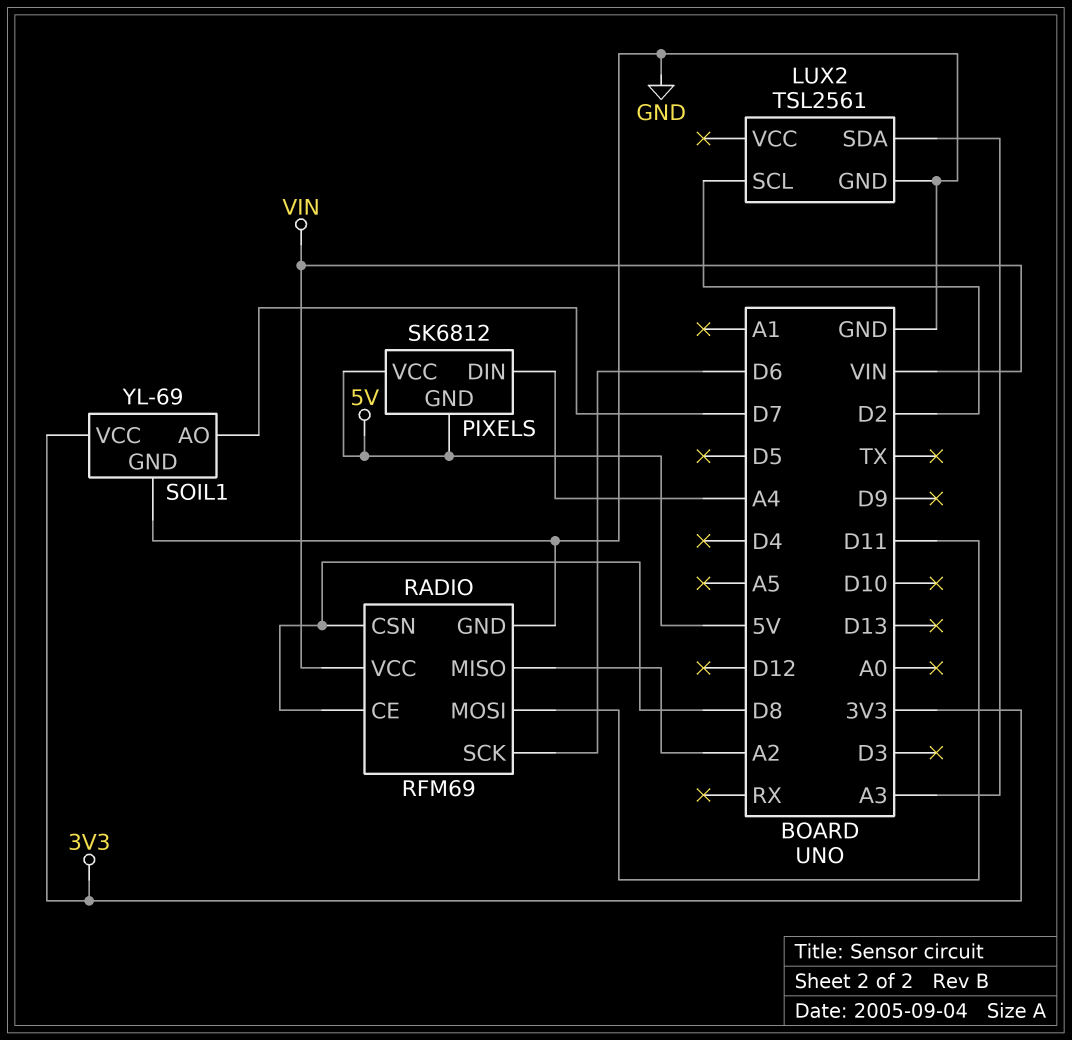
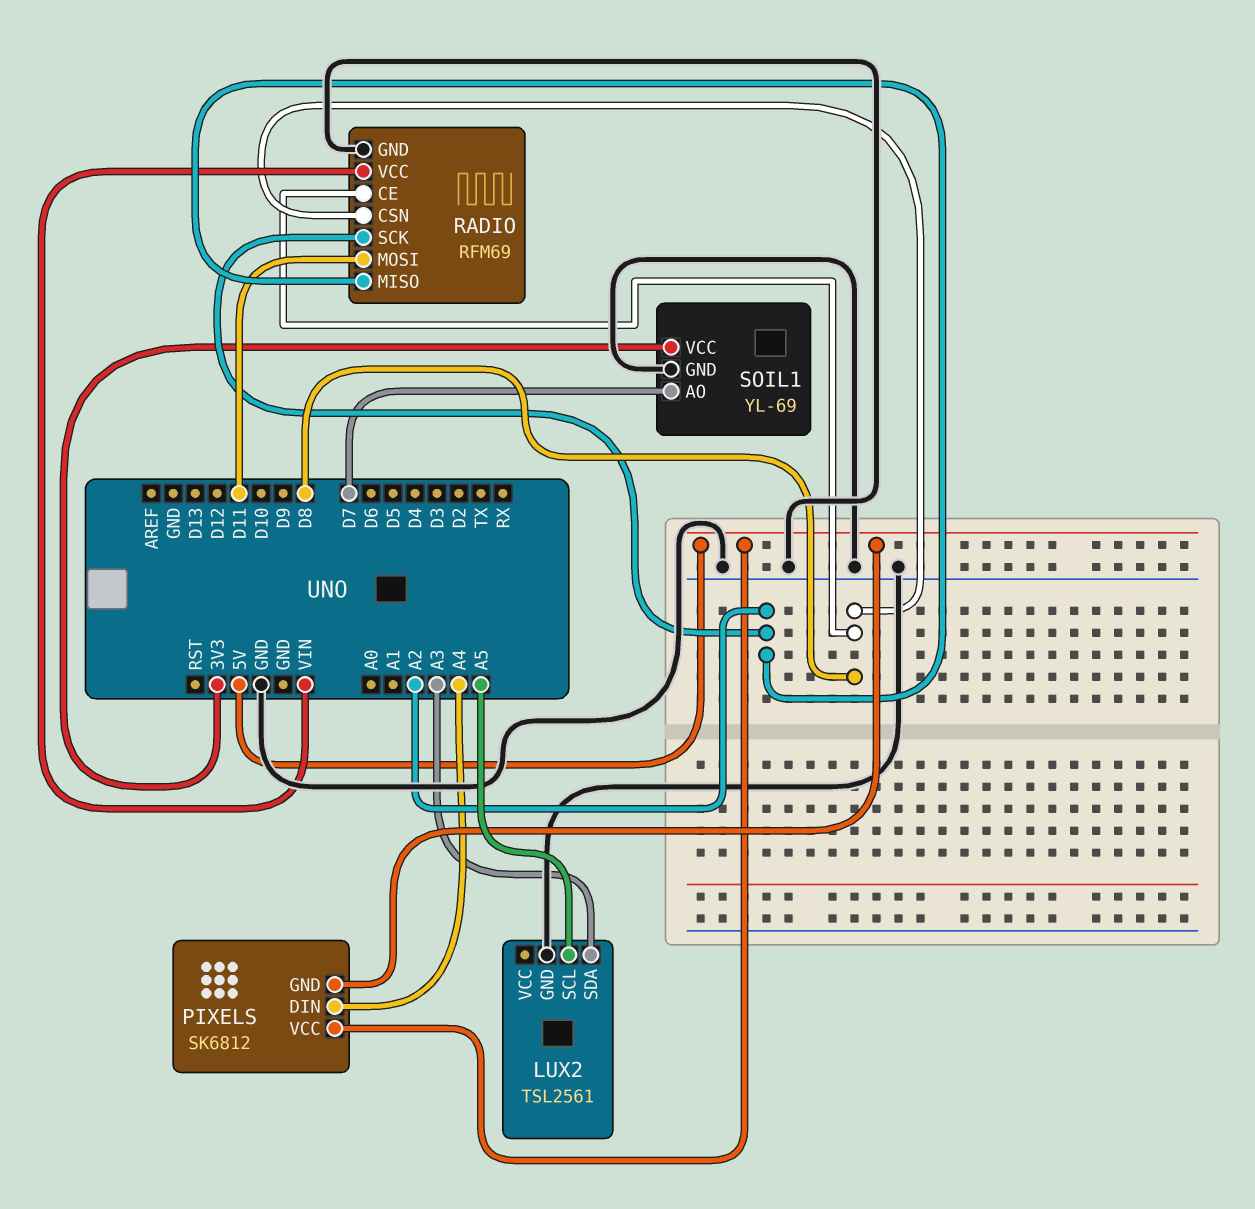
LUX2 pin SCL: D2 -> A5
RADIO pin SCK: D6 -> A2

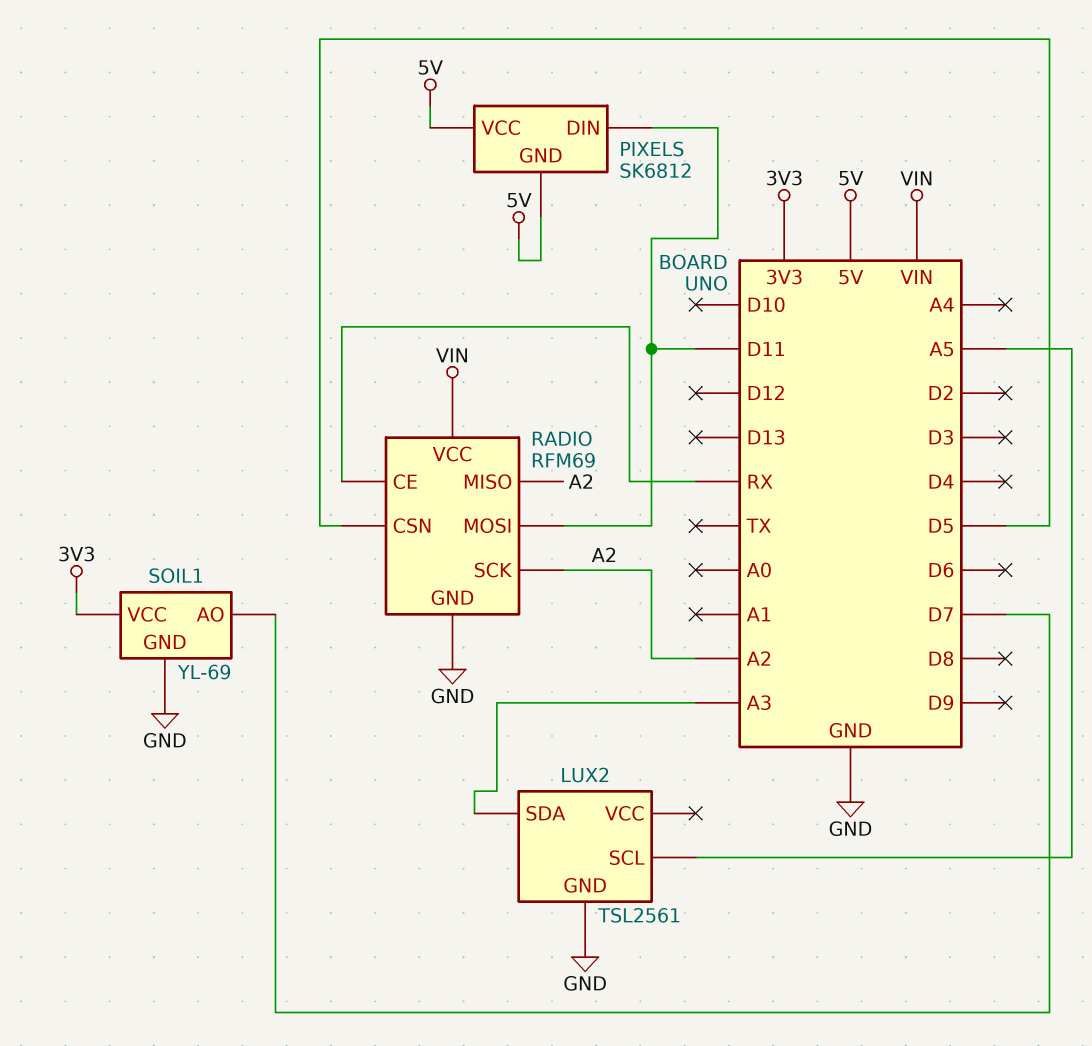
PIXELS pin DIN: A4 -> D11
RADIO pin CE: D8 -> RX
RADIO pin CSN: D8 -> D5

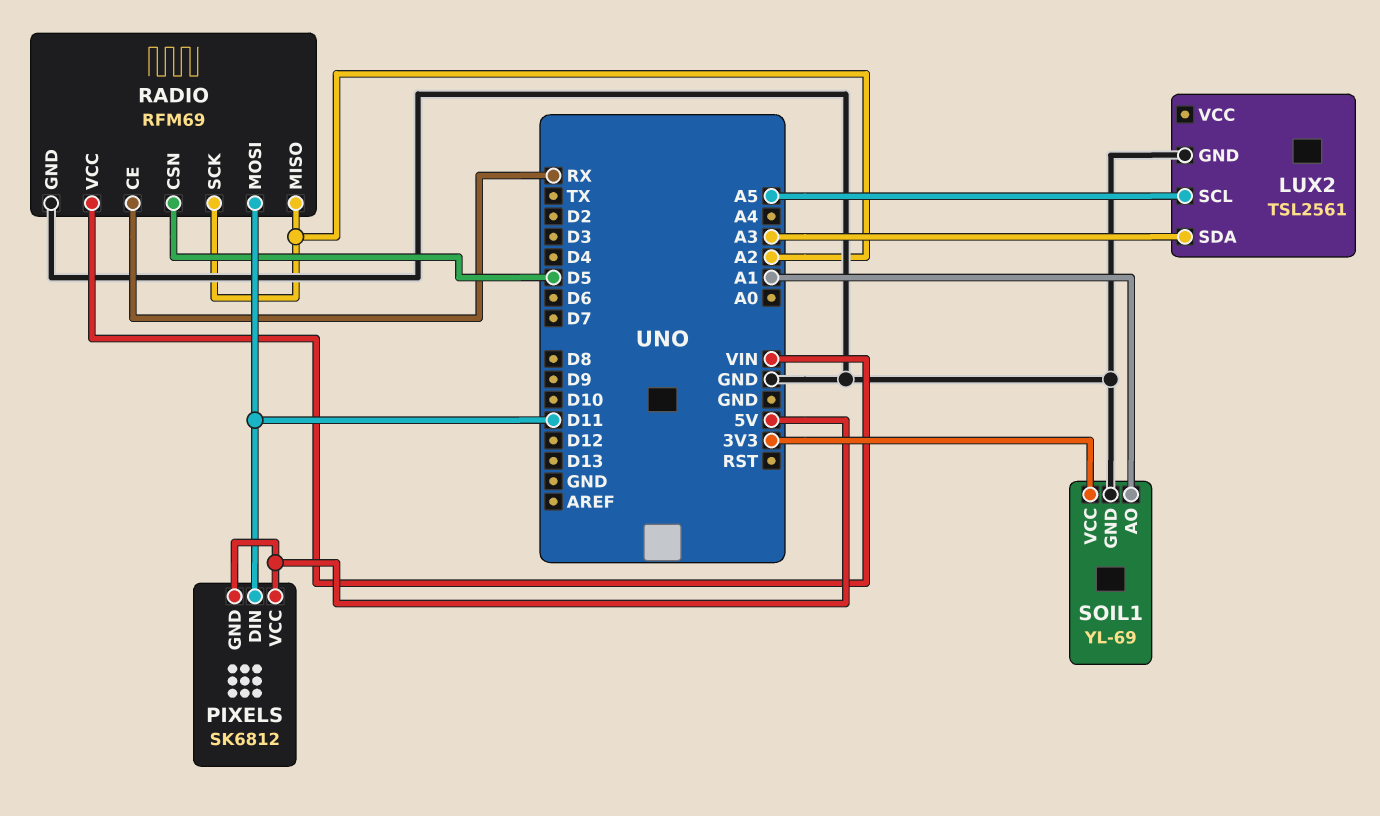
SOIL1 pin AO: D7 -> A1

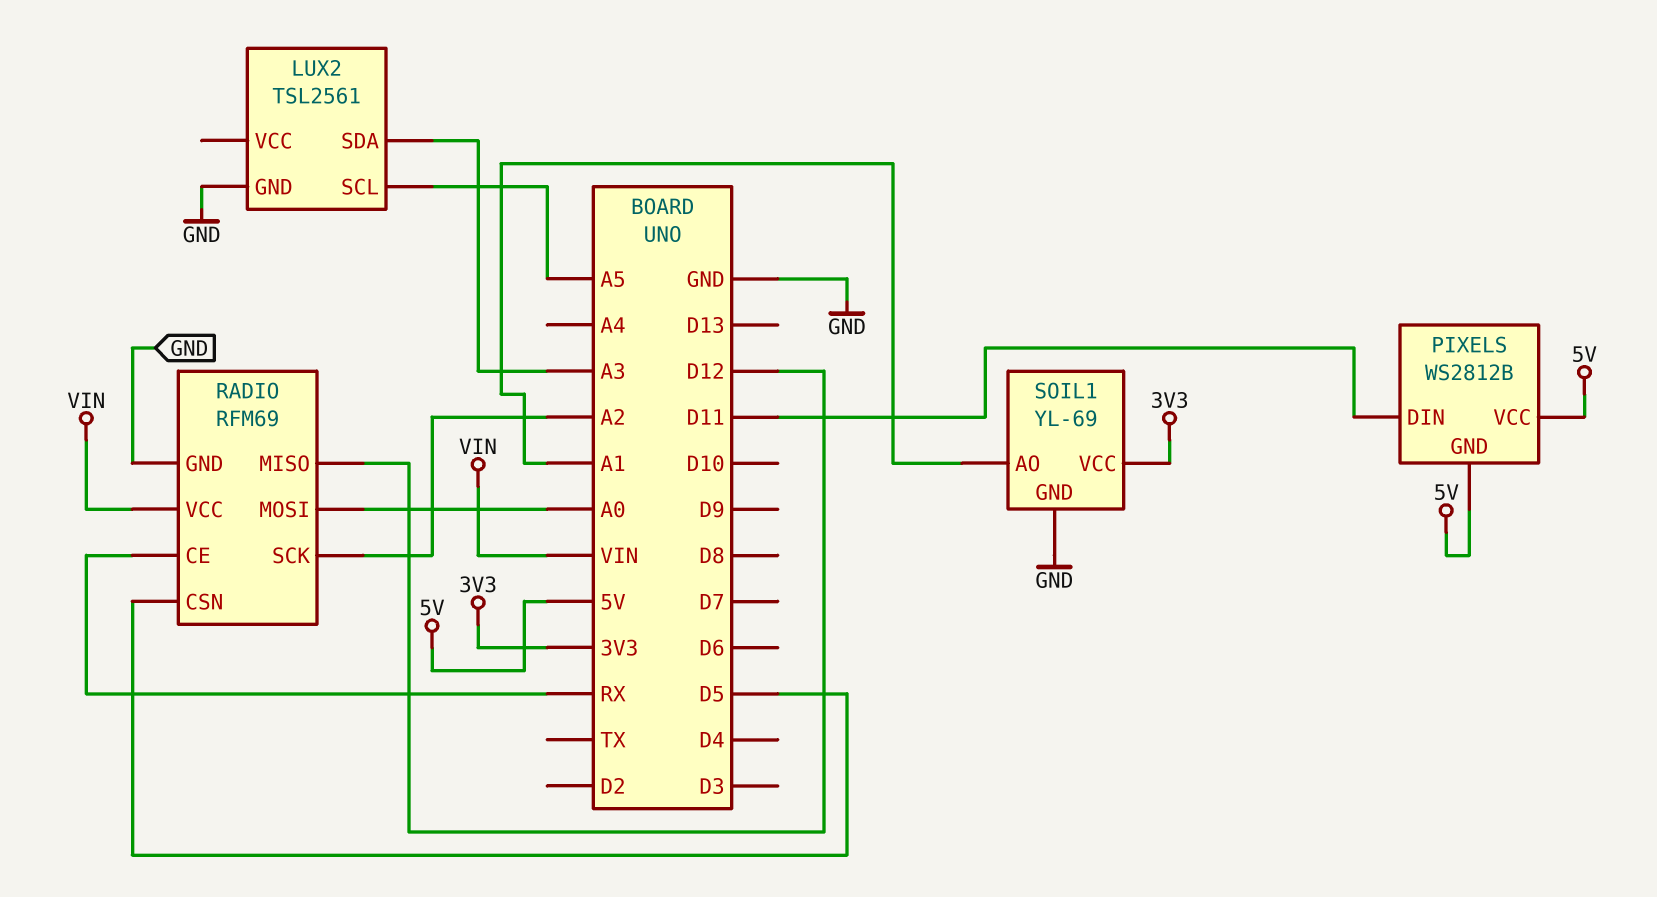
PIXELS: SK6812 -> WS2812B
RADIO pin MISO: A2 -> D12
RADIO pin MOSI: D11 -> A0

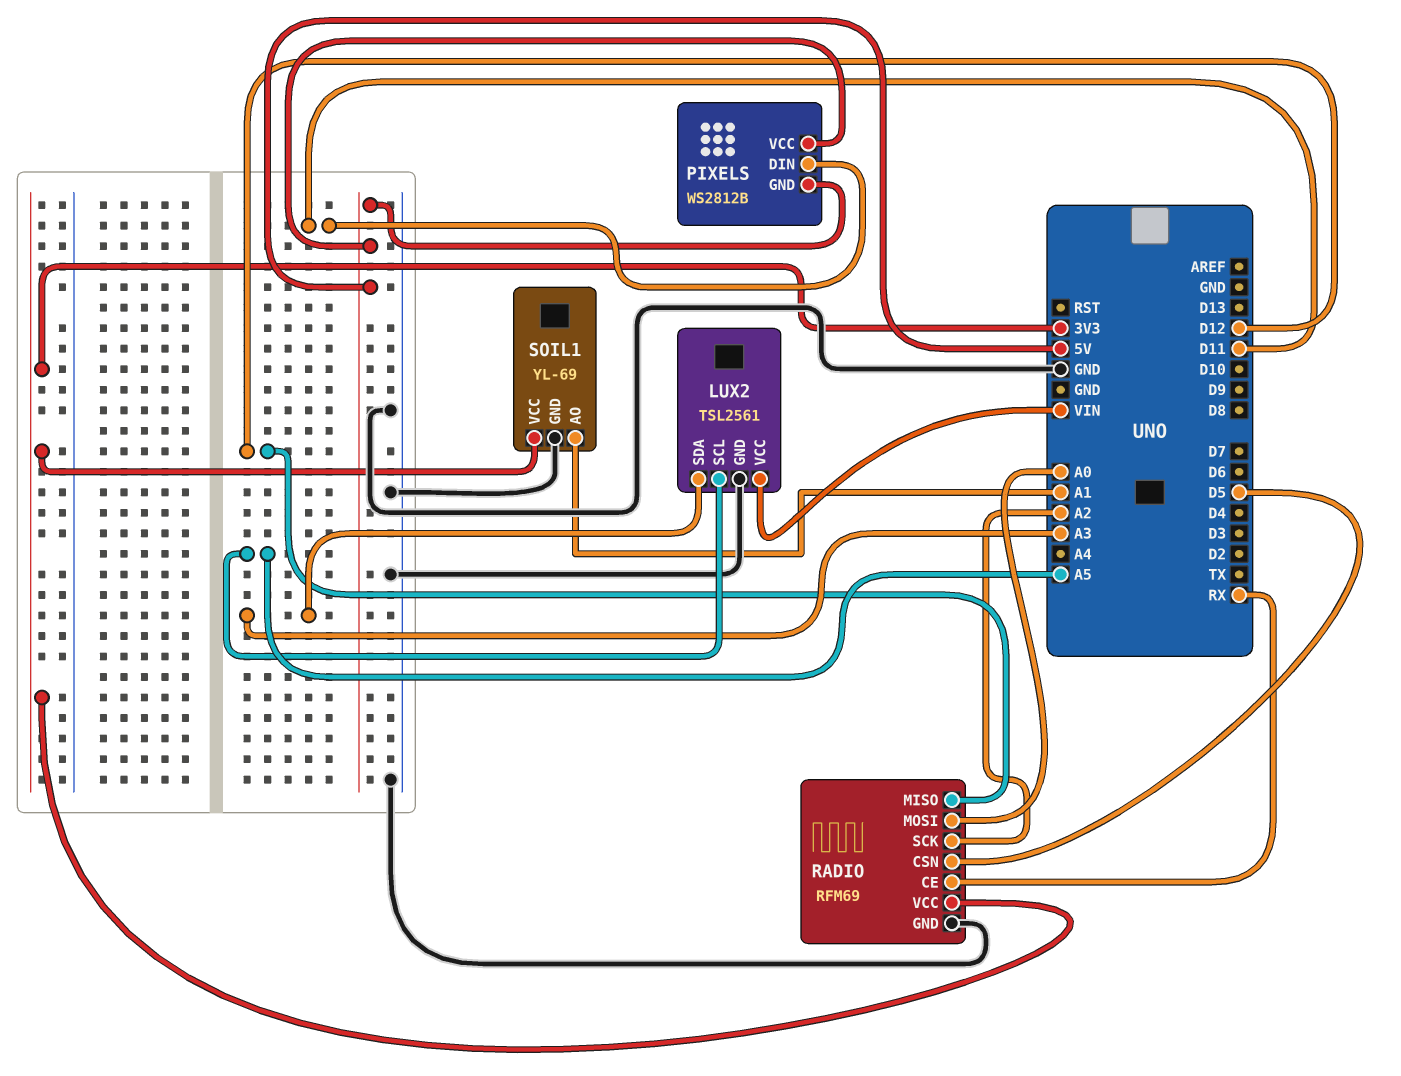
LUX2 pin VCC: none -> VIN
RADIO pin VCC: VIN -> 3V3

